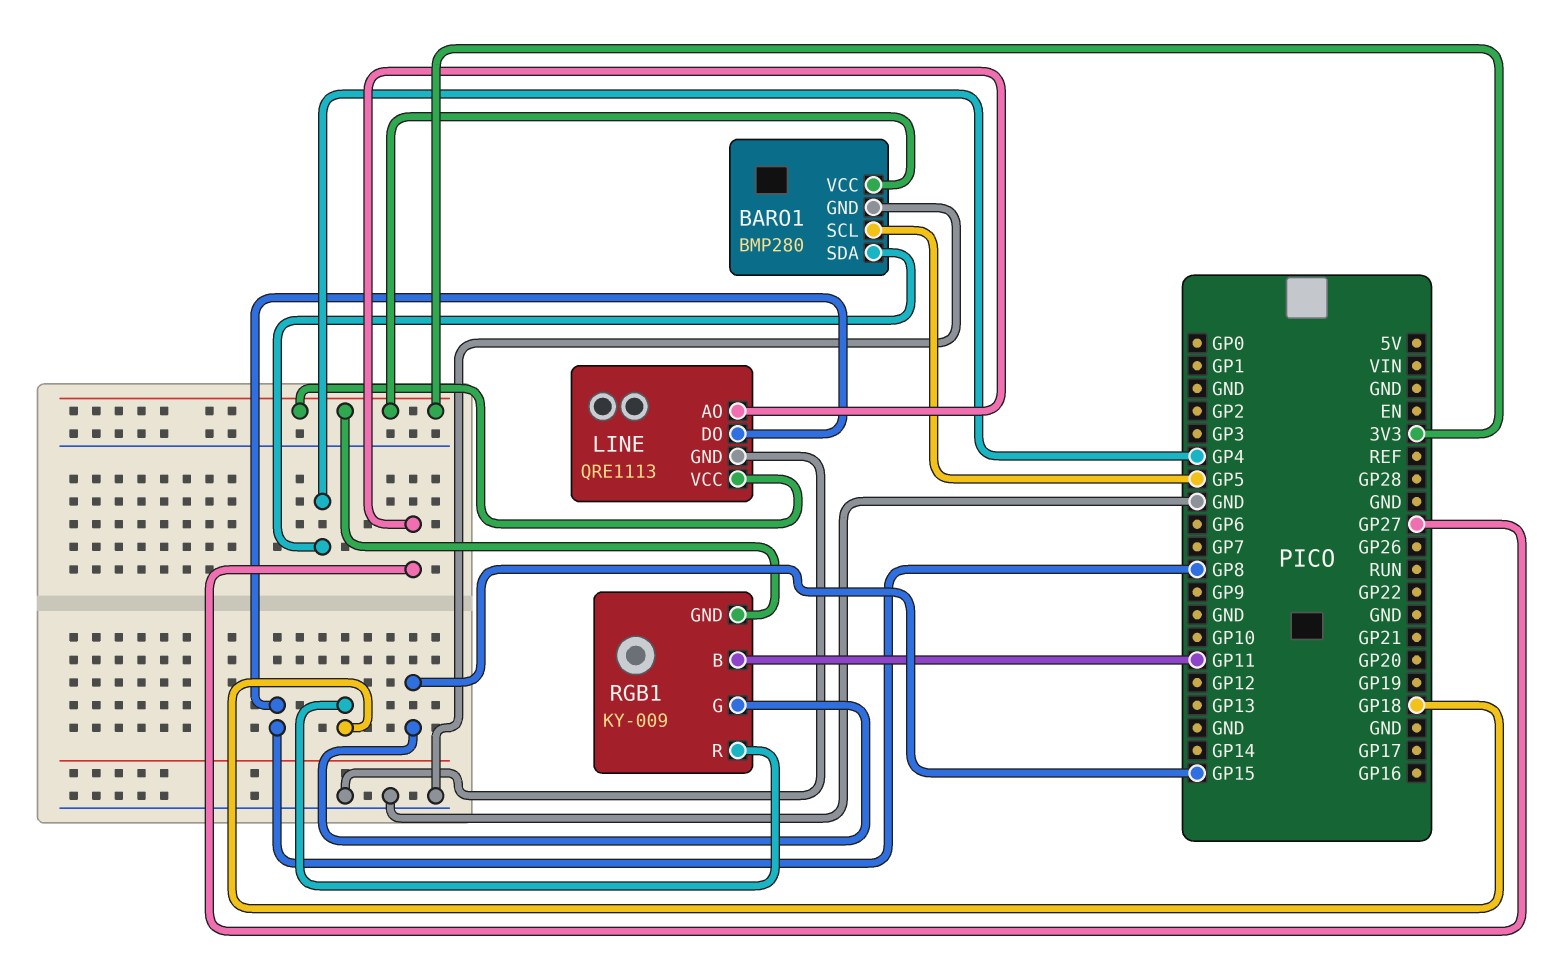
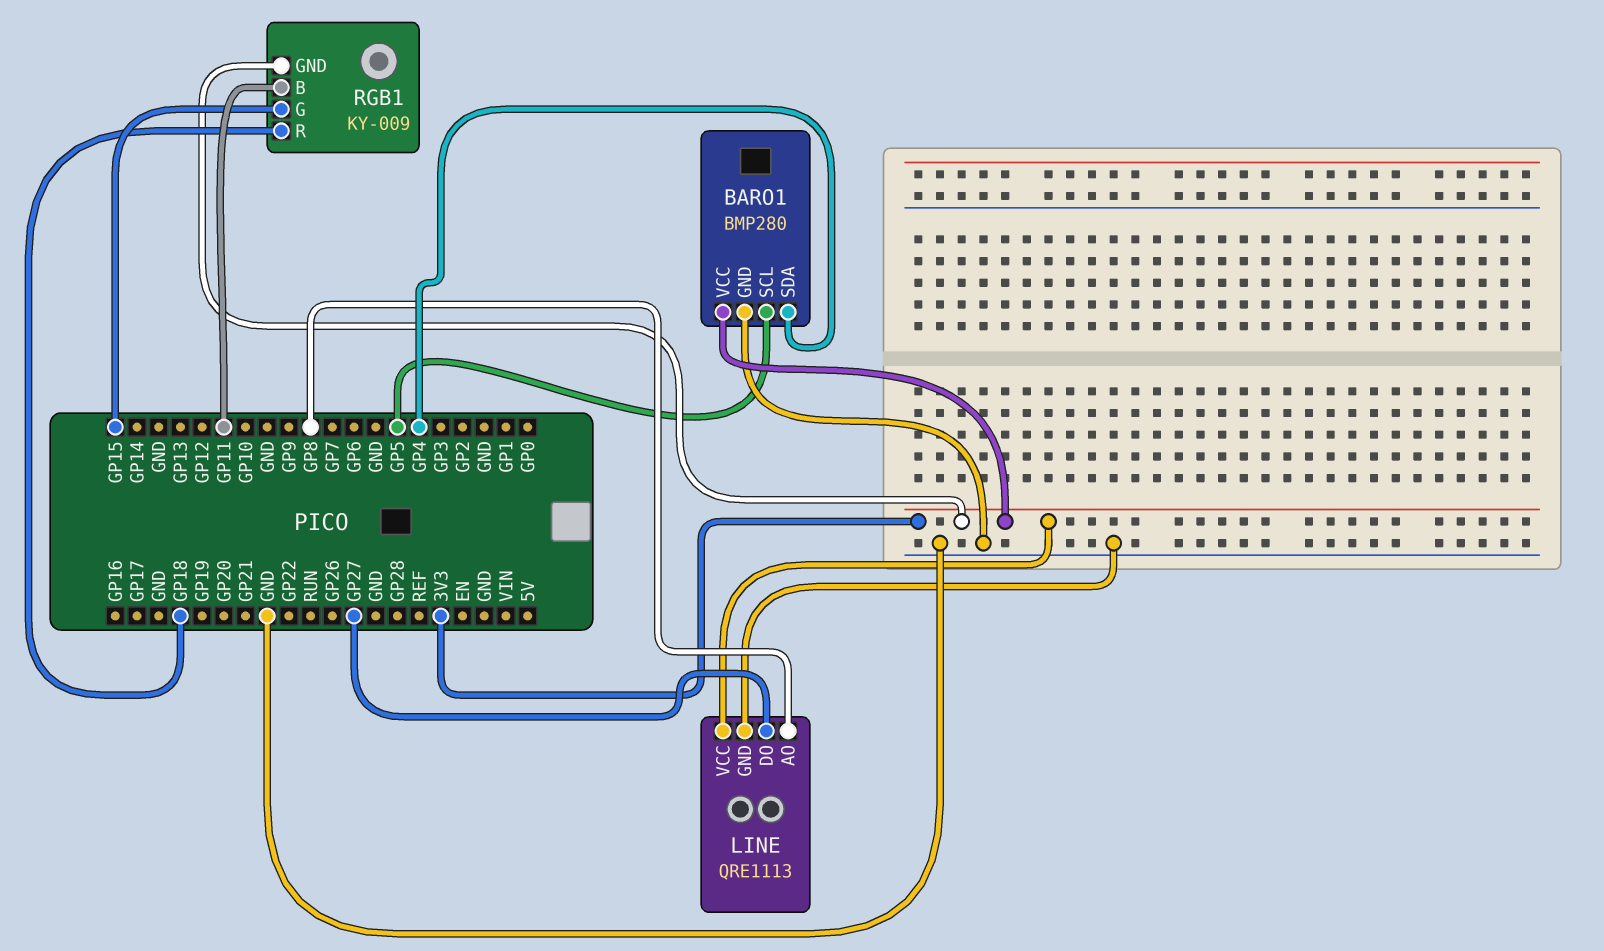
LINE pin AO: GP27 -> GP8
LINE pin DO: GP8 -> GP27

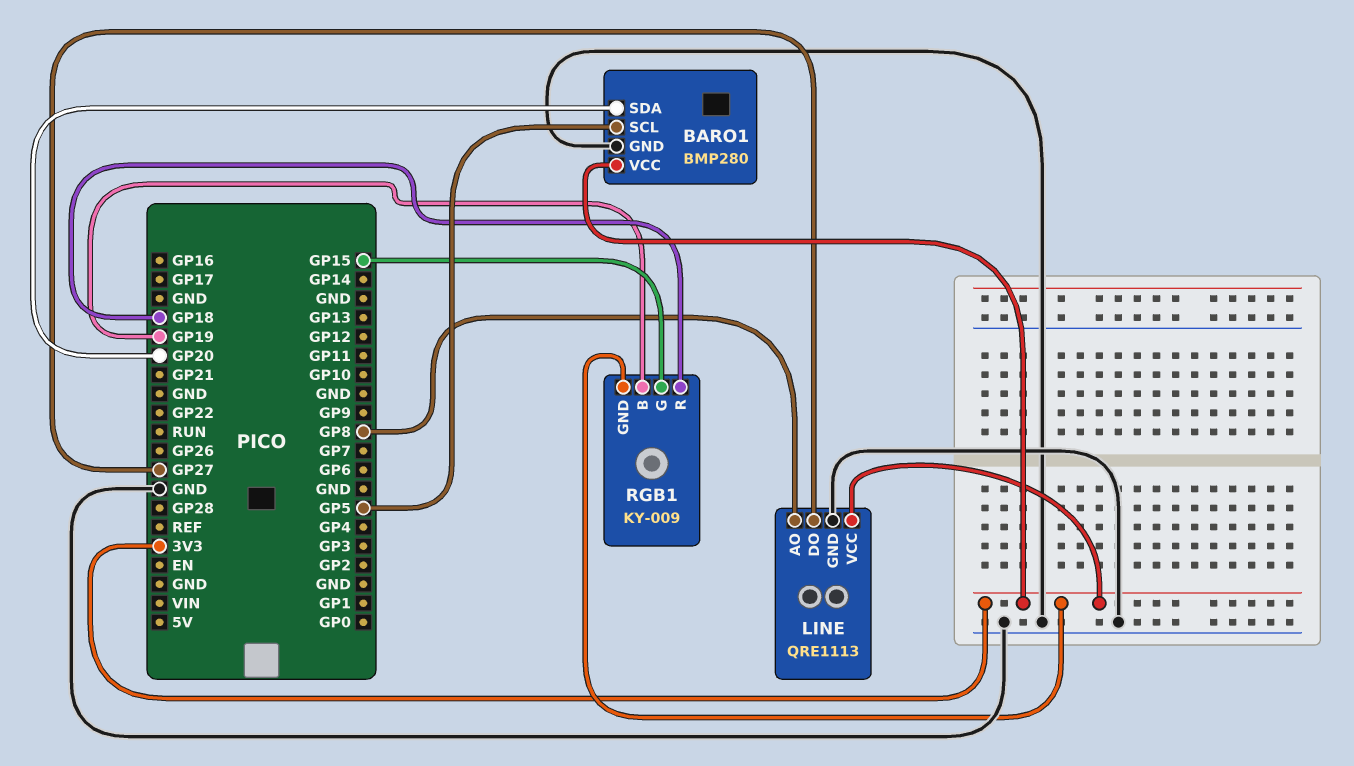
BARO1 pin SDA: GP4 -> GP20
RGB1 pin B: GP11 -> GP19

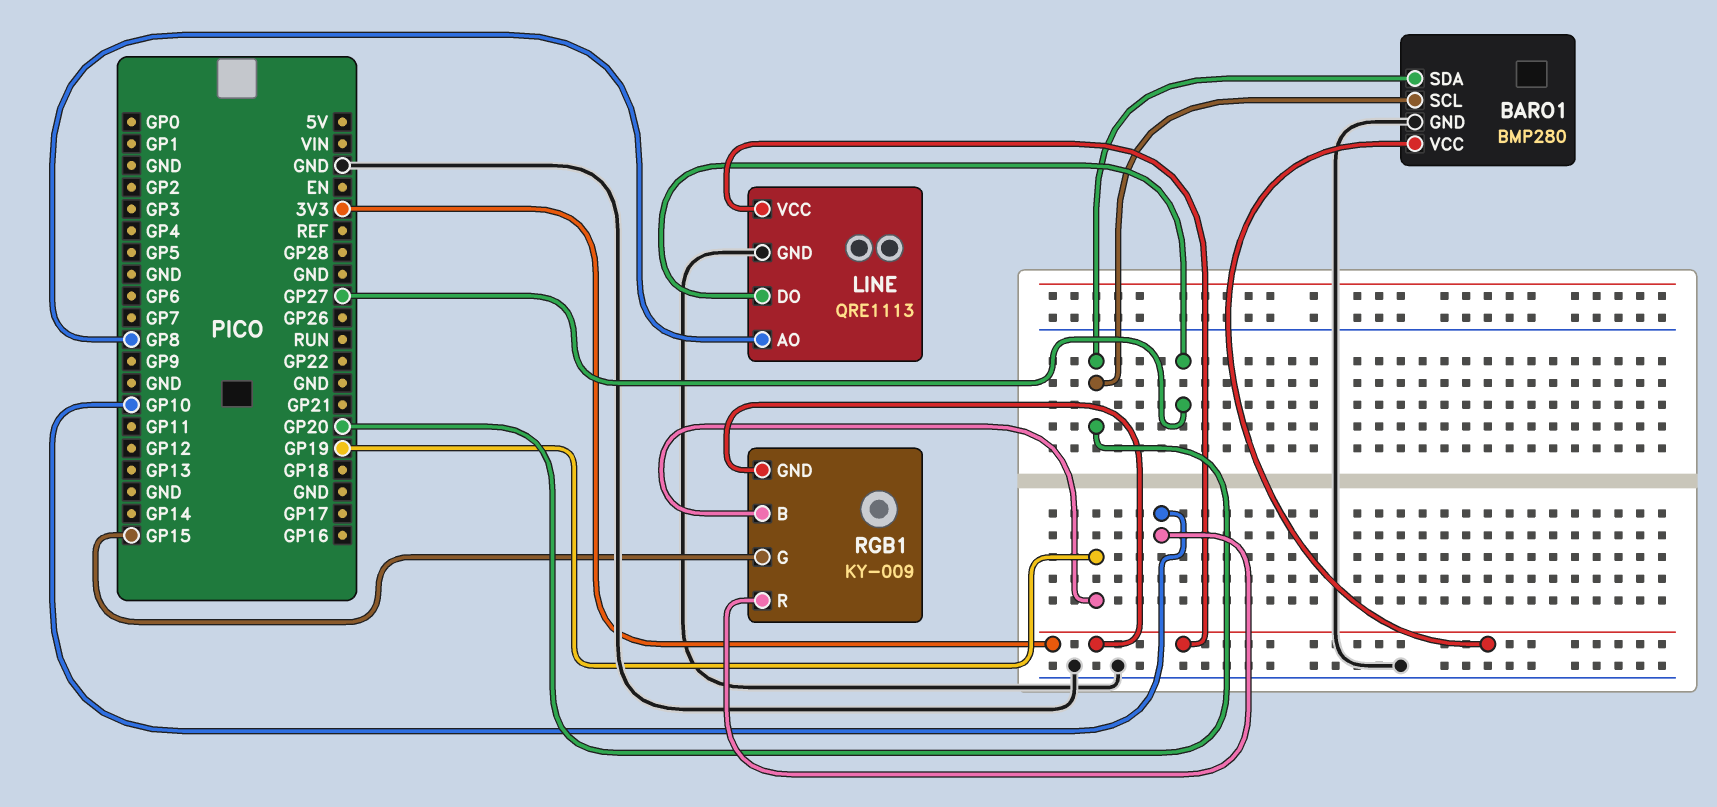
BARO1 pin SCL: GP5 -> GP20
RGB1 pin R: GP18 -> GP10

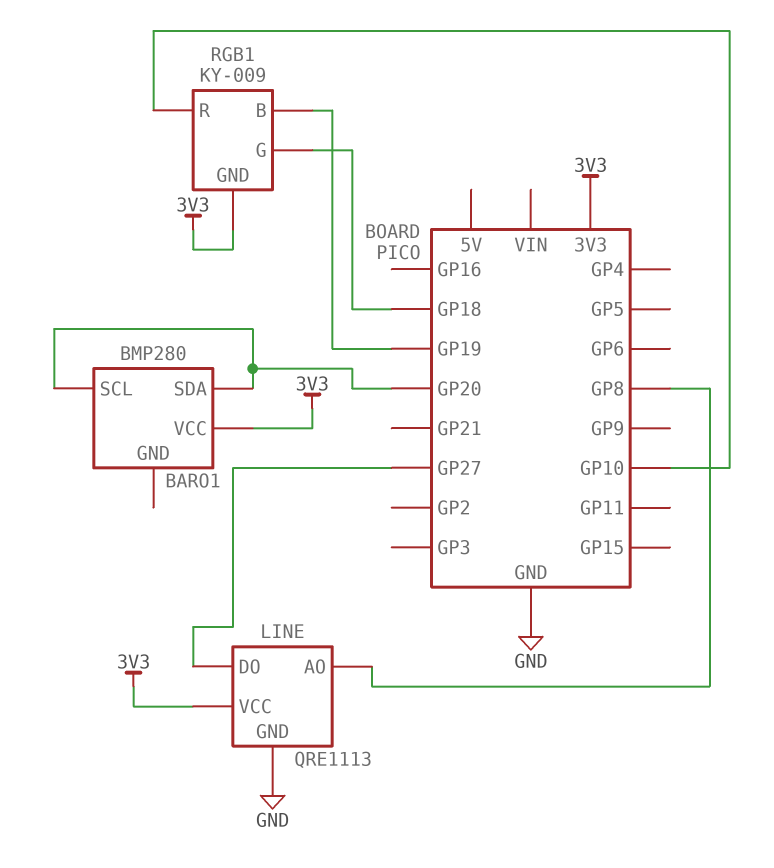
BARO1 pin GND: GND -> none
RGB1 pin G: GP15 -> GP18

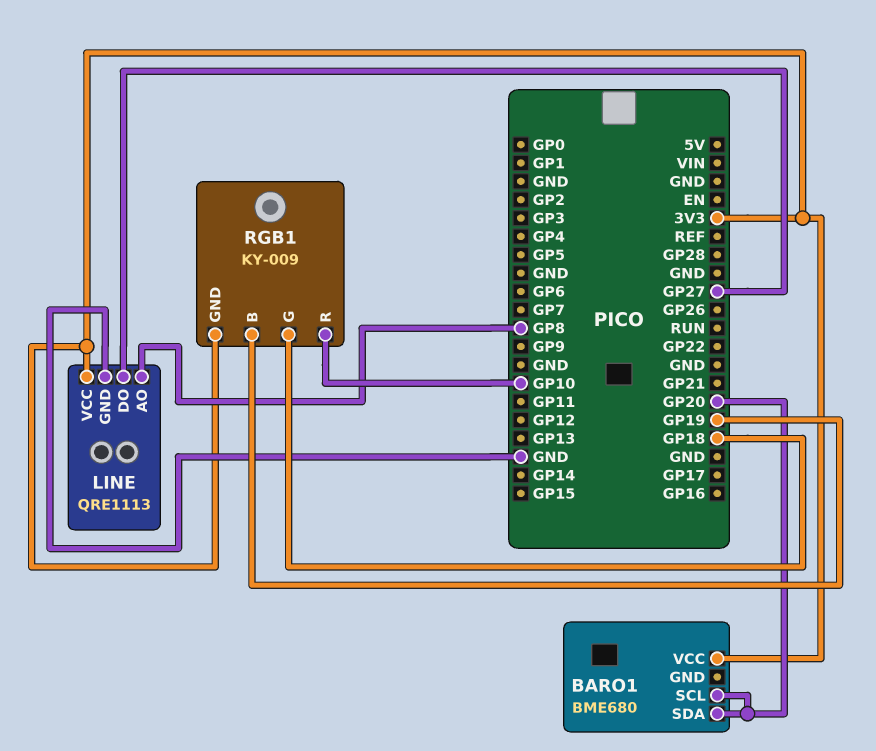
BARO1: BMP280 -> BME680

